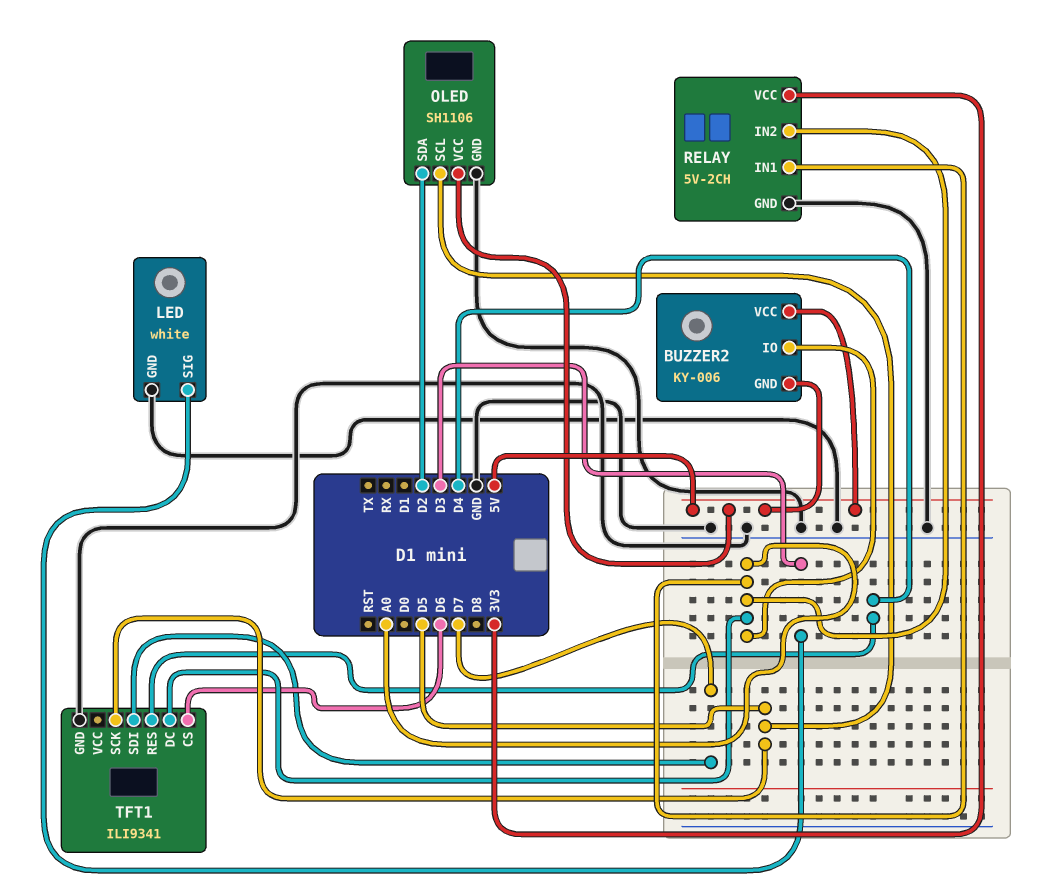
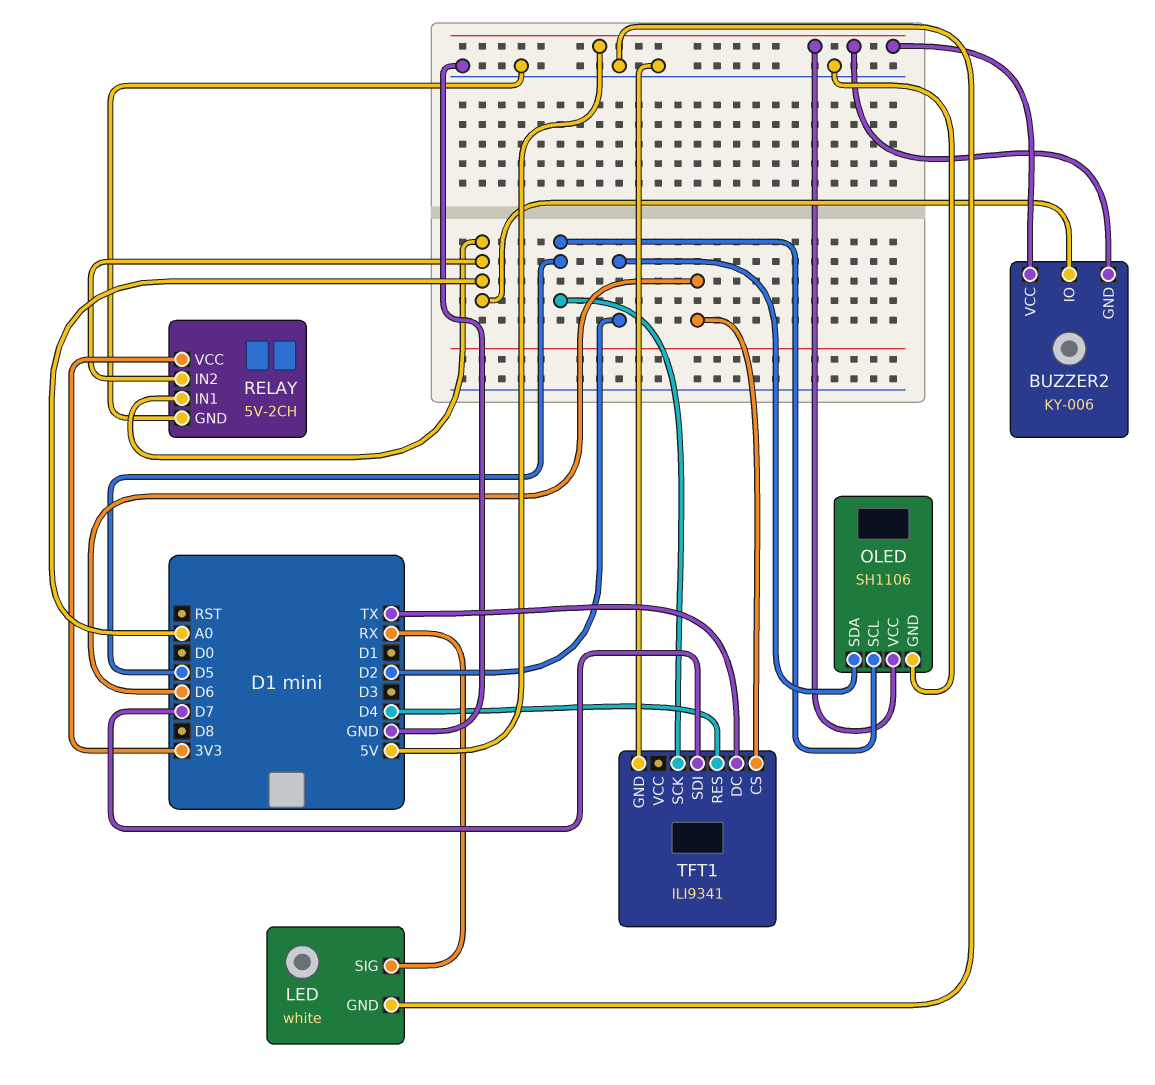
LED pin SIG: D3 -> RX
TFT1 pin DC: A0 -> TX

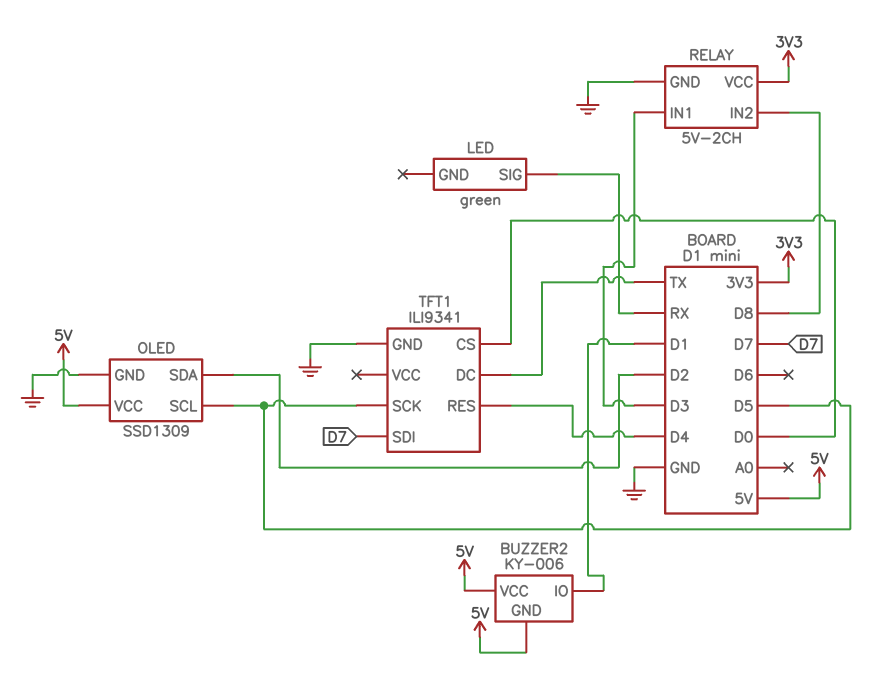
BUZZER2 pin IO: A0 -> D1
LED: white -> green
LED pin GND: GND -> none
OLED: SH1106 -> SSD1309
RELAY pin IN1: A0 -> D3
RELAY pin IN2: A0 -> D8
TFT1 pin CS: D6 -> D0

